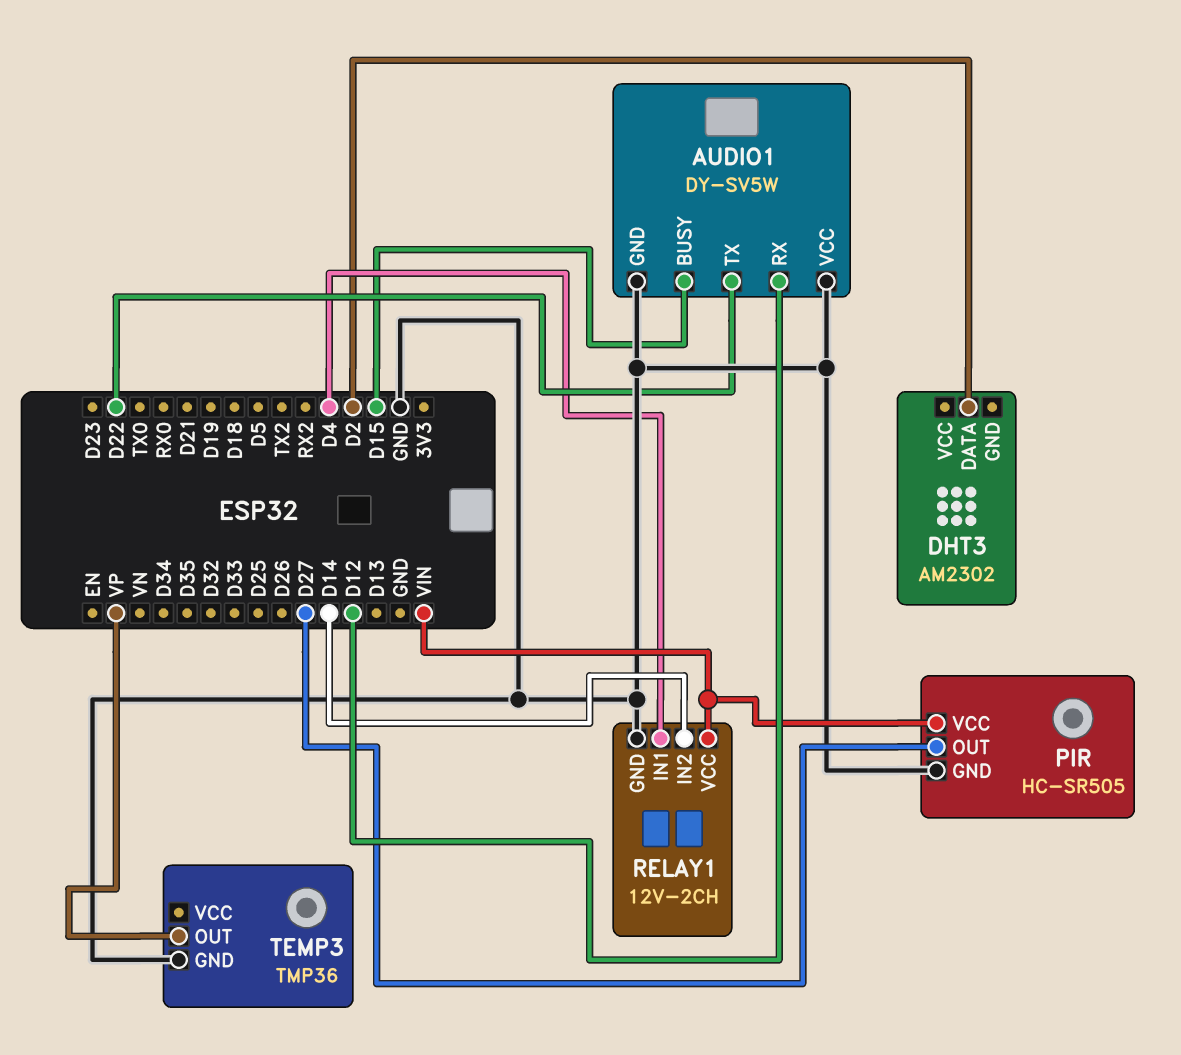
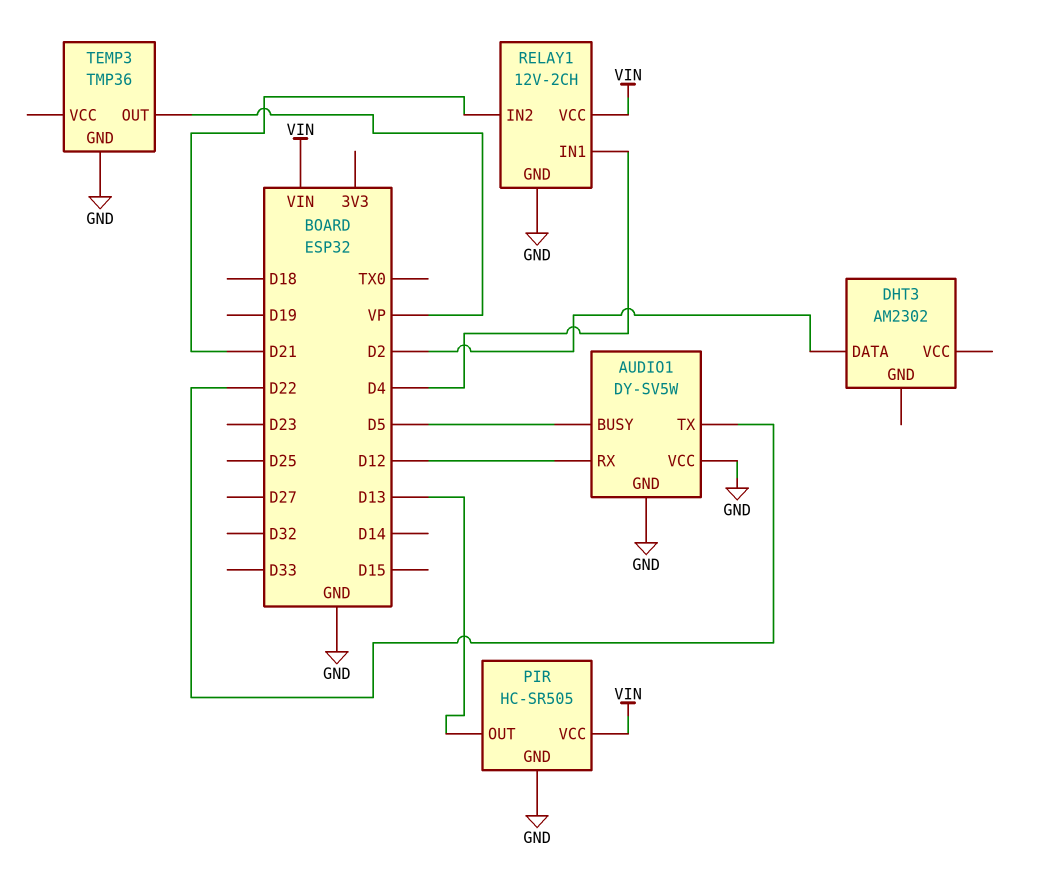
AUDIO1 pin BUSY: D15 -> D5
PIR pin OUT: D27 -> D13
RELAY1 pin IN2: D14 -> D21

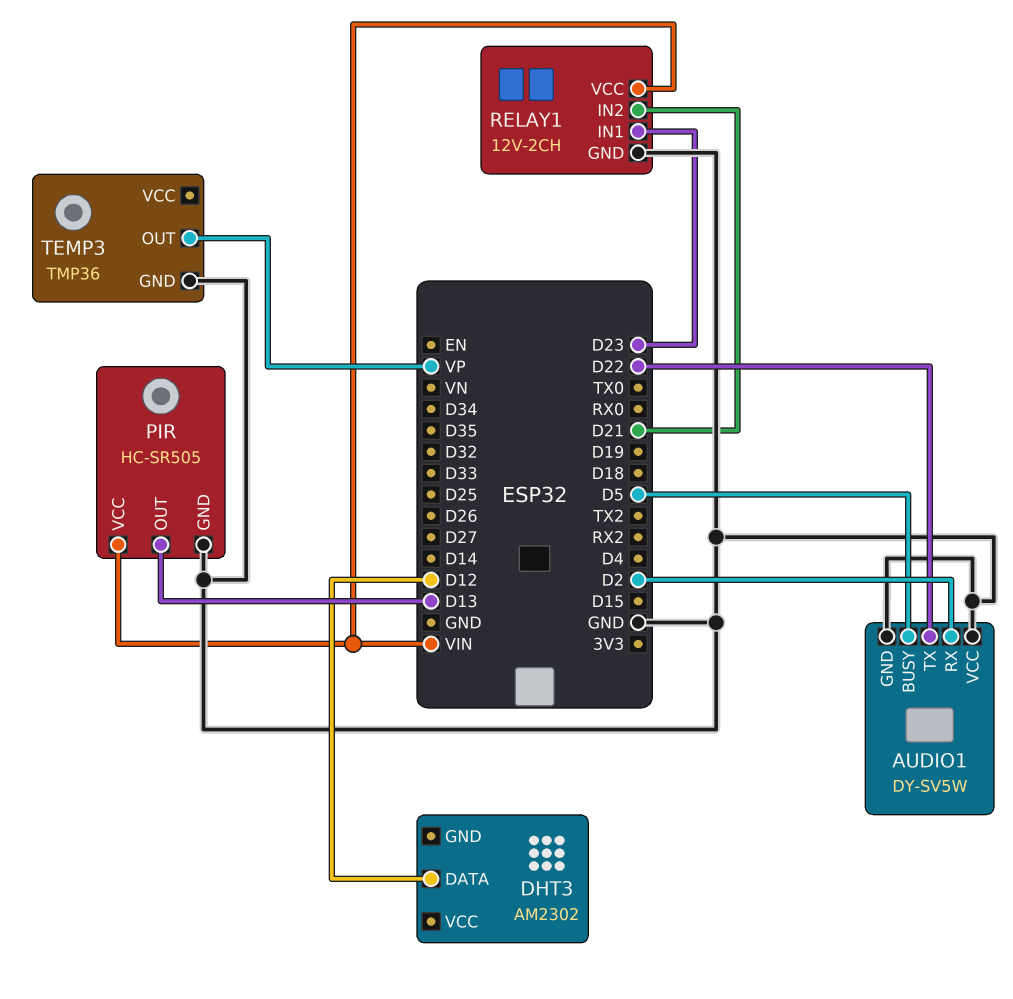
AUDIO1 pin RX: D12 -> D2
DHT3 pin DATA: D2 -> D12
RELAY1 pin IN1: D4 -> D23

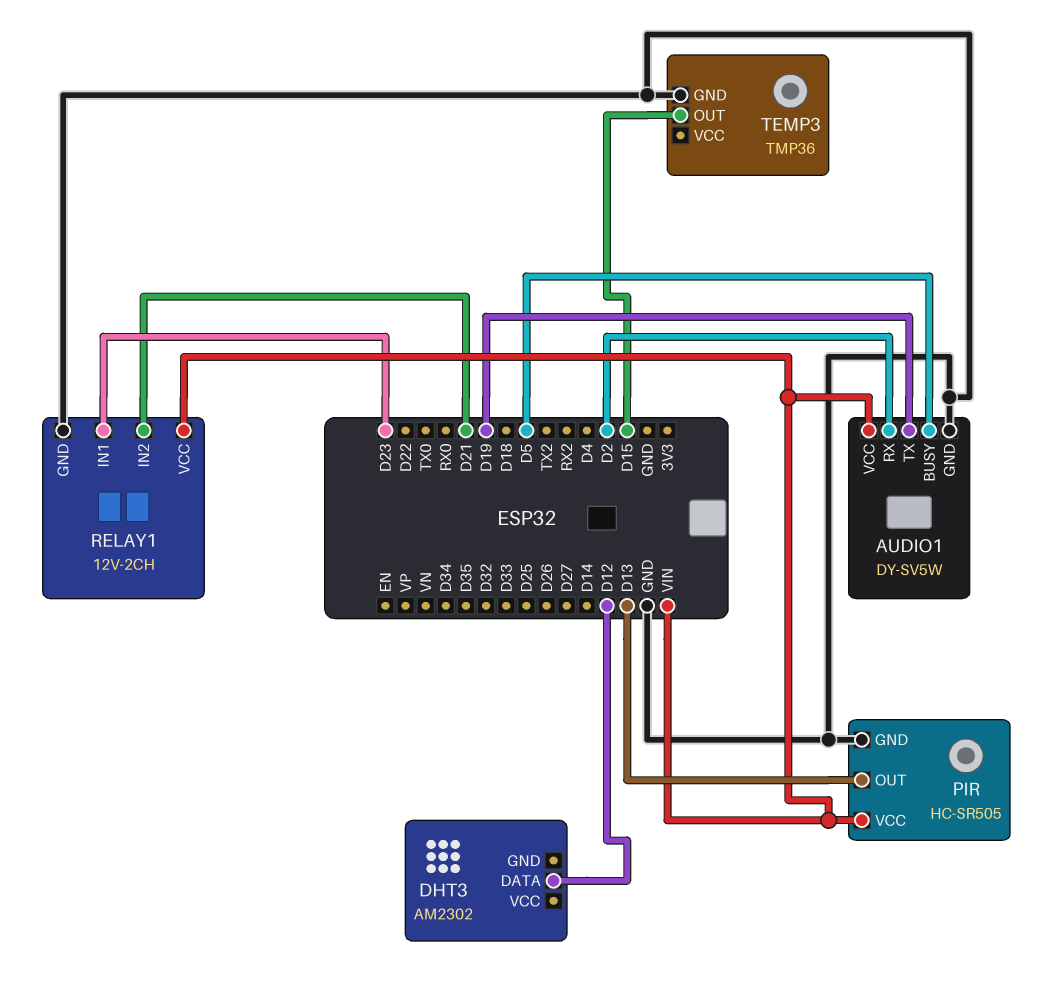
AUDIO1 pin TX: D22 -> D19
AUDIO1 pin VCC: GND -> VIN
TEMP3 pin OUT: VP -> D15

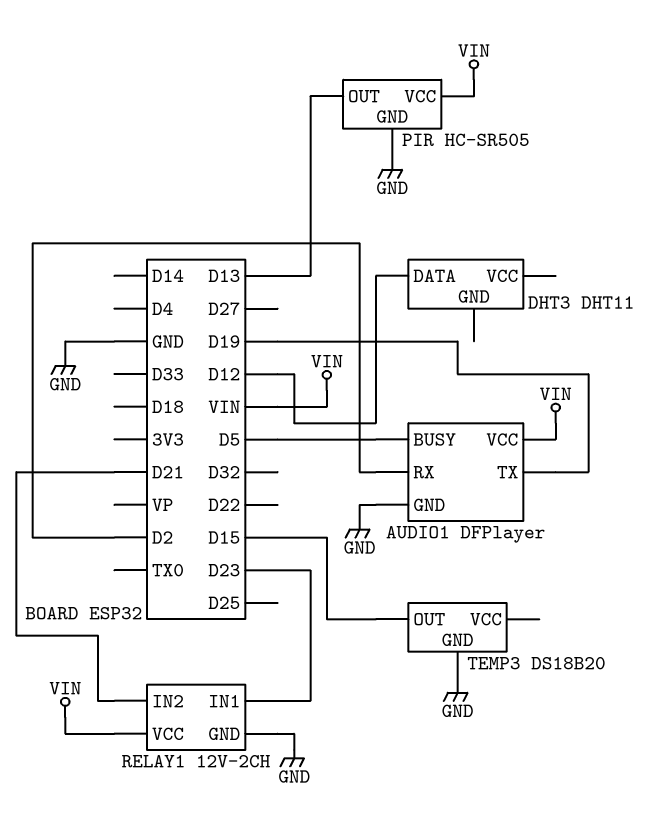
AUDIO1: DY-SV5W -> DFPlayer
DHT3: AM2302 -> DHT11
TEMP3: TMP36 -> DS18B20

